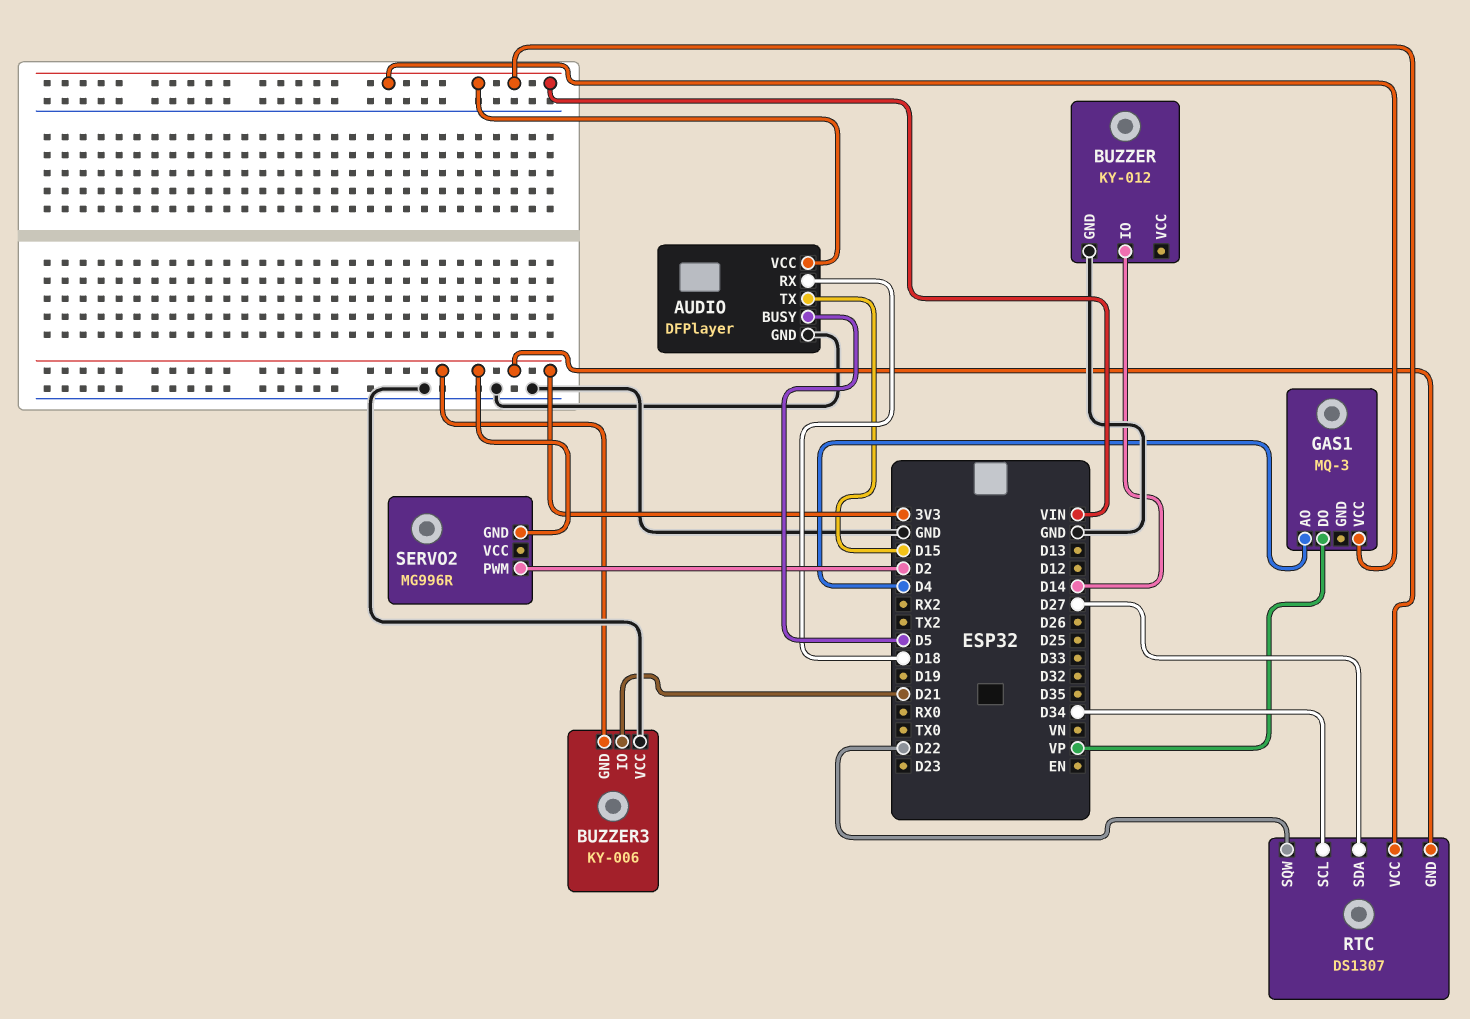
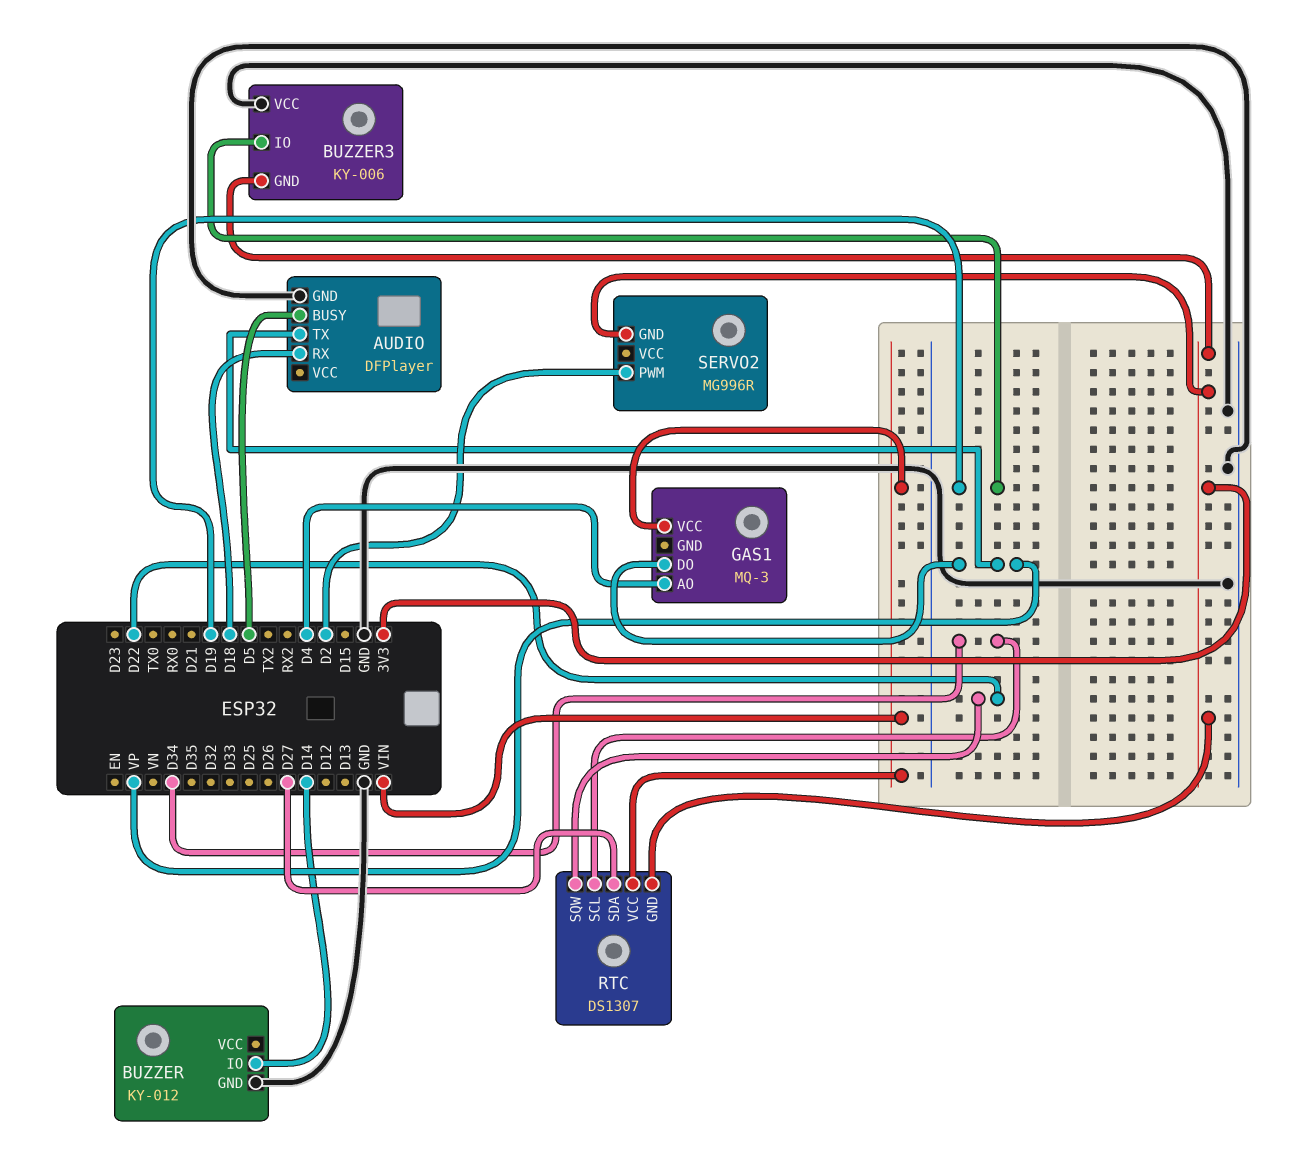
AUDIO pin TX: D15 -> VP
AUDIO pin VCC: VIN -> none
BUZZER3 pin IO: D21 -> D19

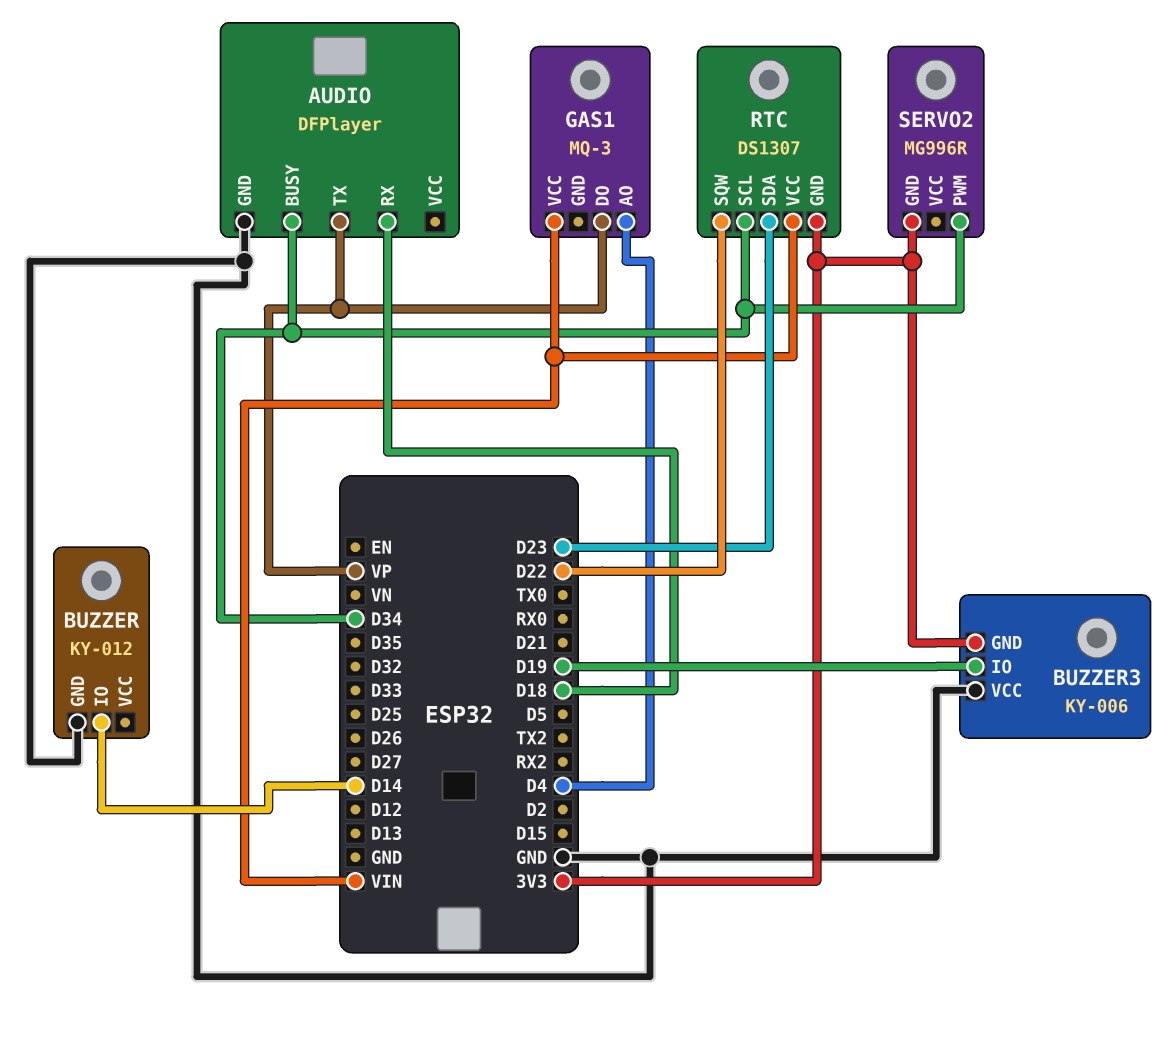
AUDIO pin BUSY: D5 -> D34
RTC pin SDA: D27 -> D23
SERVO2 pin PWM: D2 -> D34

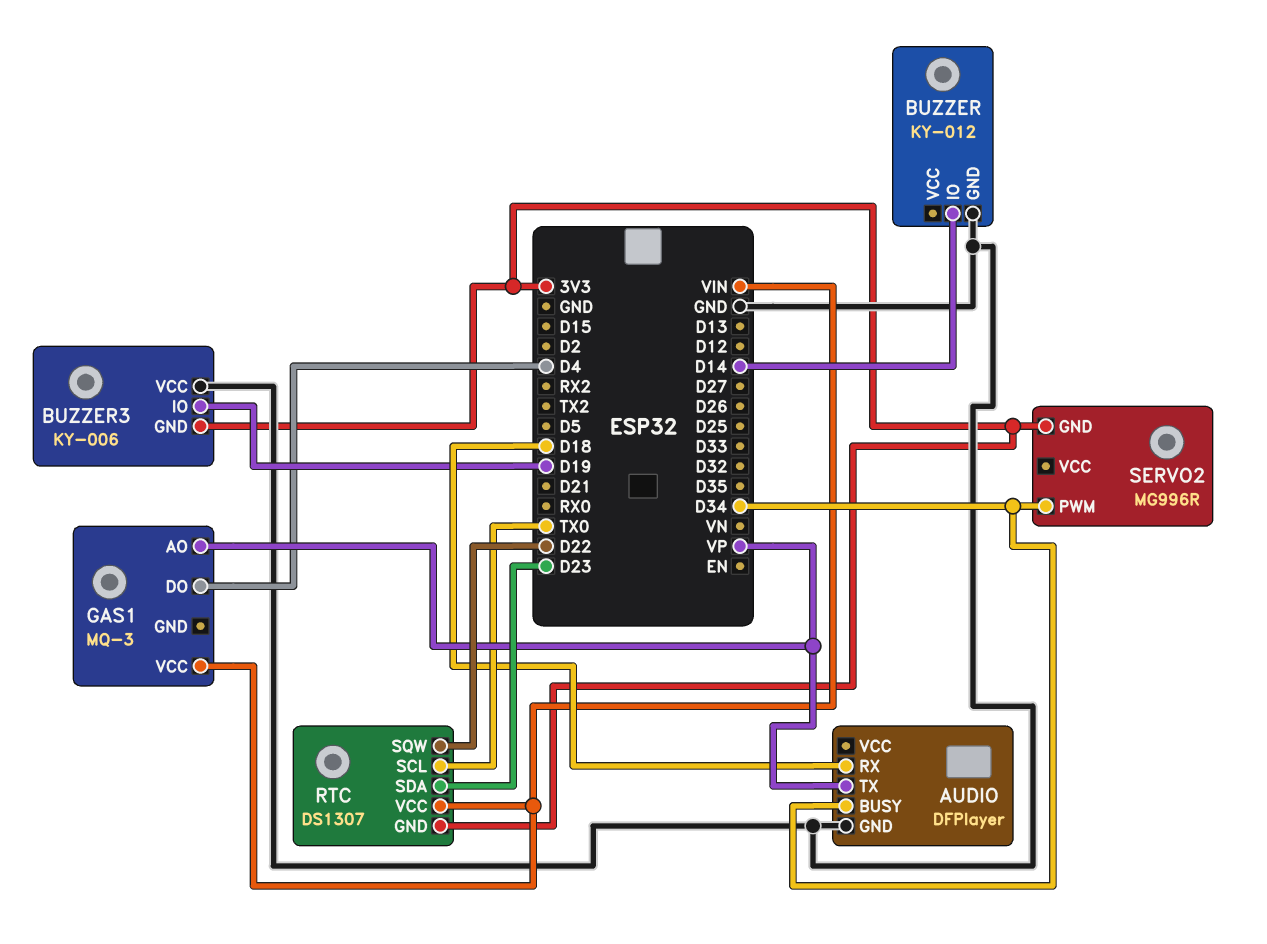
GAS1 pin AO: D4 -> VP
GAS1 pin DO: VP -> D4
RTC pin SCL: D34 -> TX0

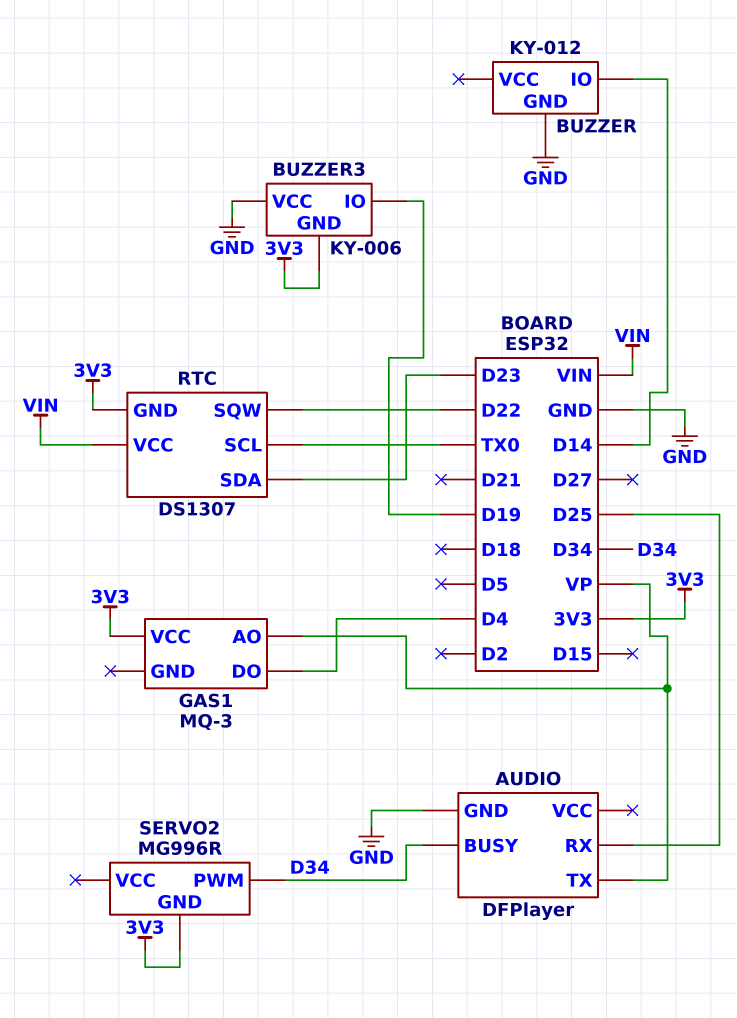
AUDIO pin RX: D18 -> D25
GAS1 pin VCC: VIN -> 3V3

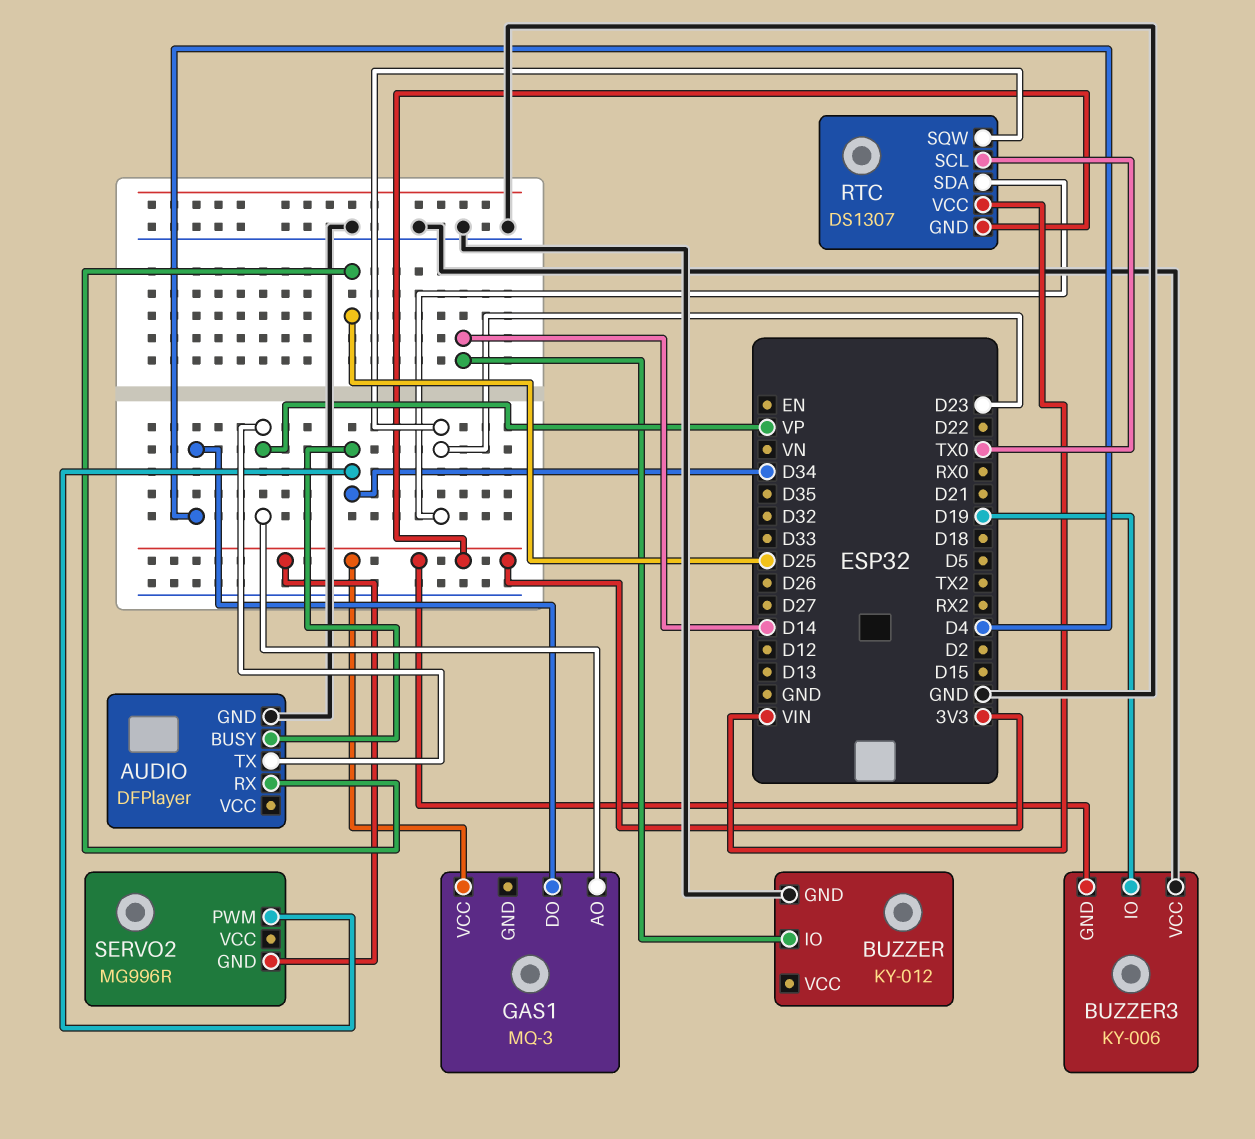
RTC pin SQW: D22 -> D23

